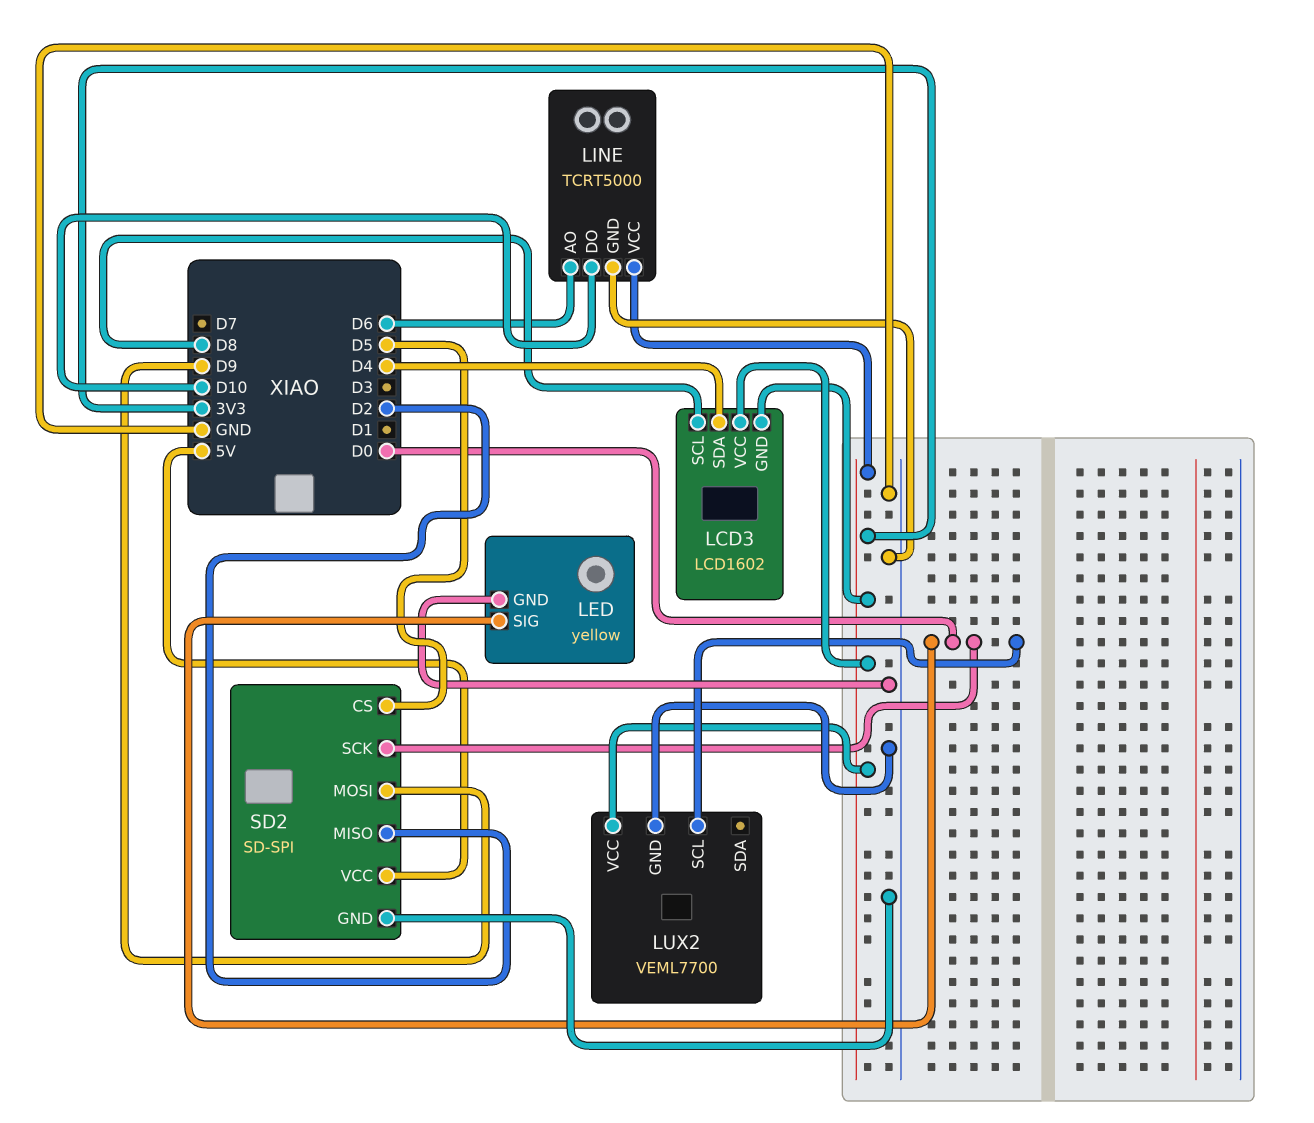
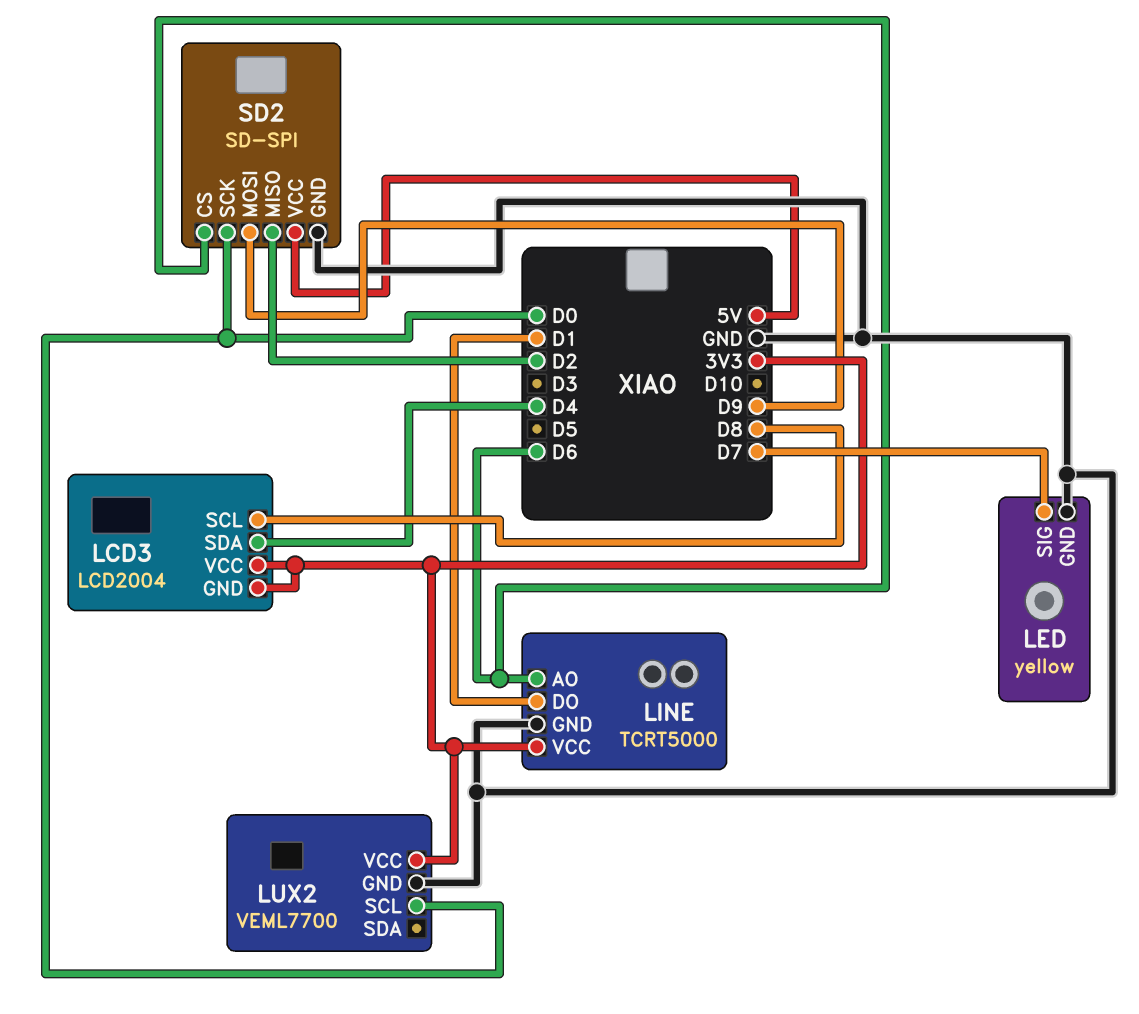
LCD3: LCD1602 -> LCD2004
LED pin SIG: D0 -> D7
LINE pin DO: D10 -> D1
SD2 pin CS: D5 -> D6

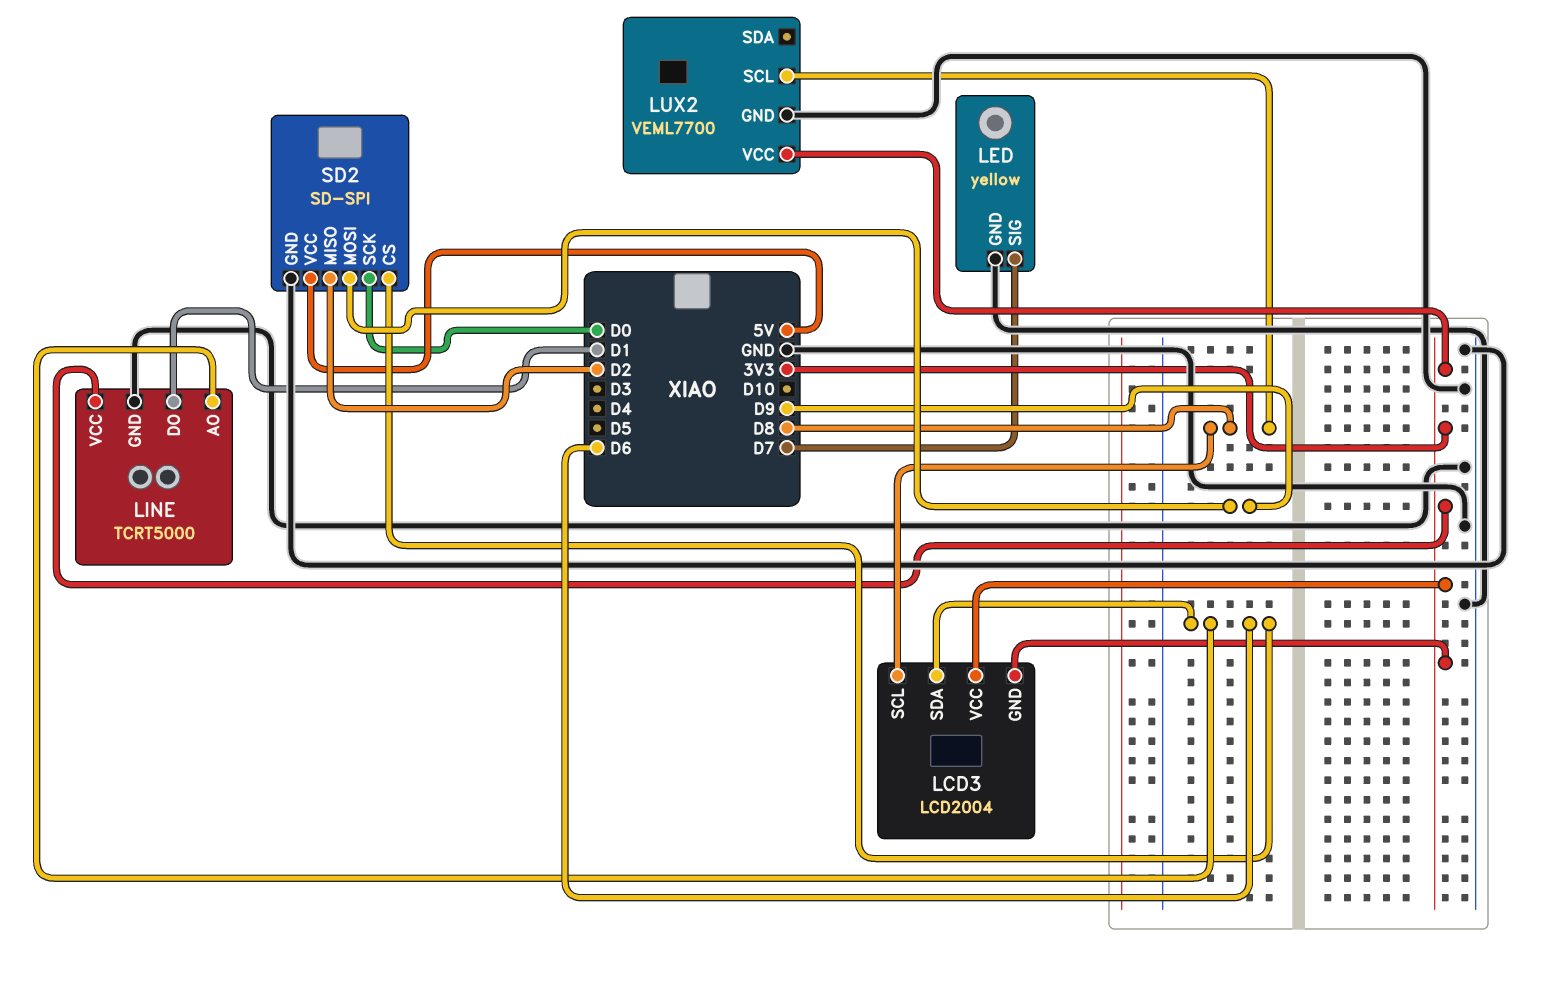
LCD3 pin SDA: D4 -> D6
LUX2 pin SCL: D0 -> D8

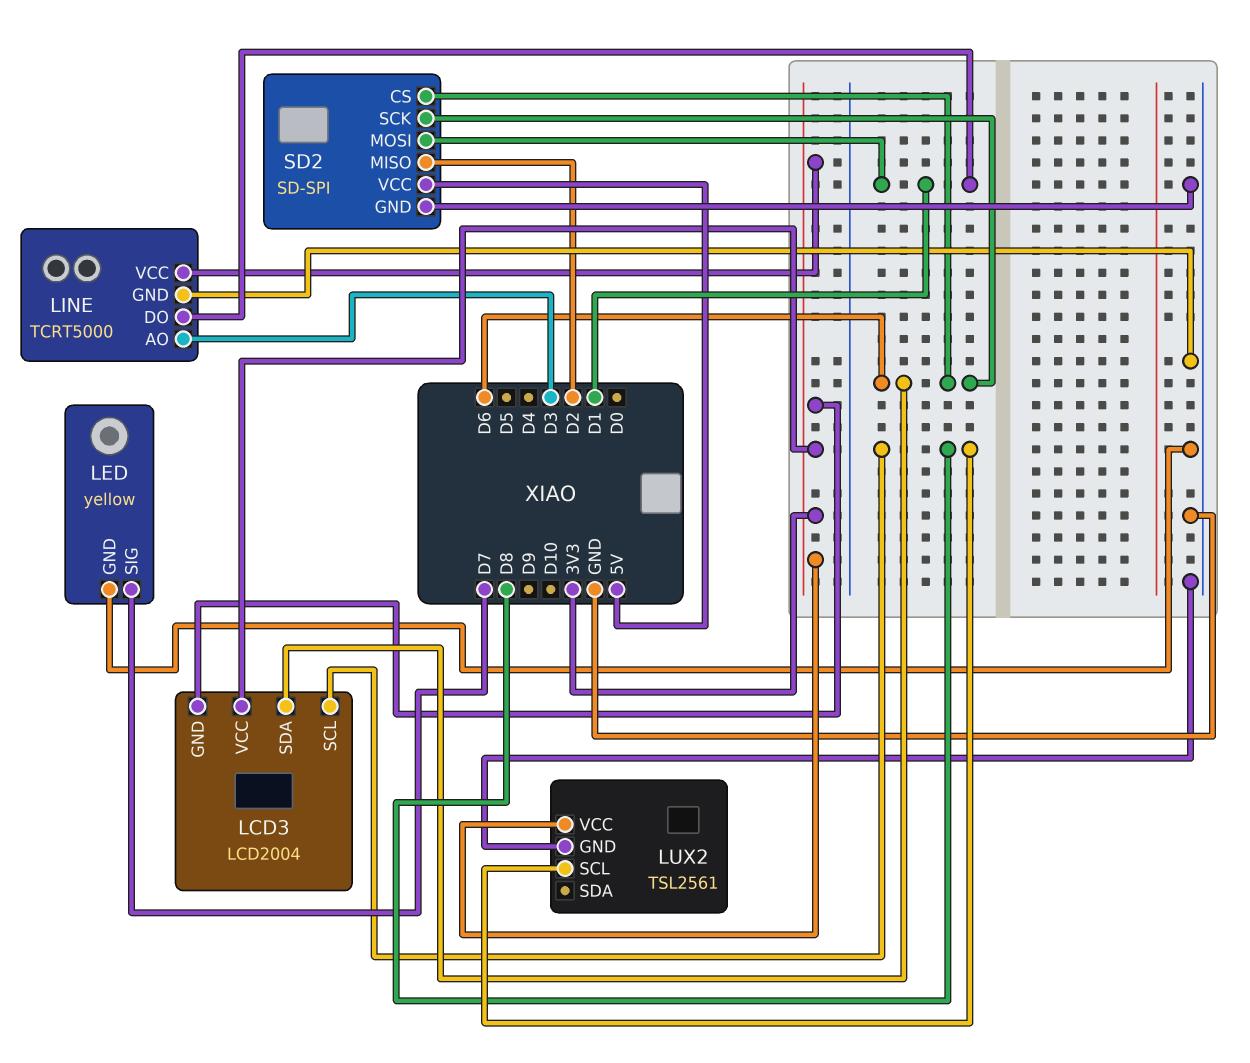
LINE pin AO: D6 -> D3
LUX2: VEML7700 -> TSL2561
SD2 pin MOSI: D9 -> D1
SD2 pin SCK: D0 -> D6

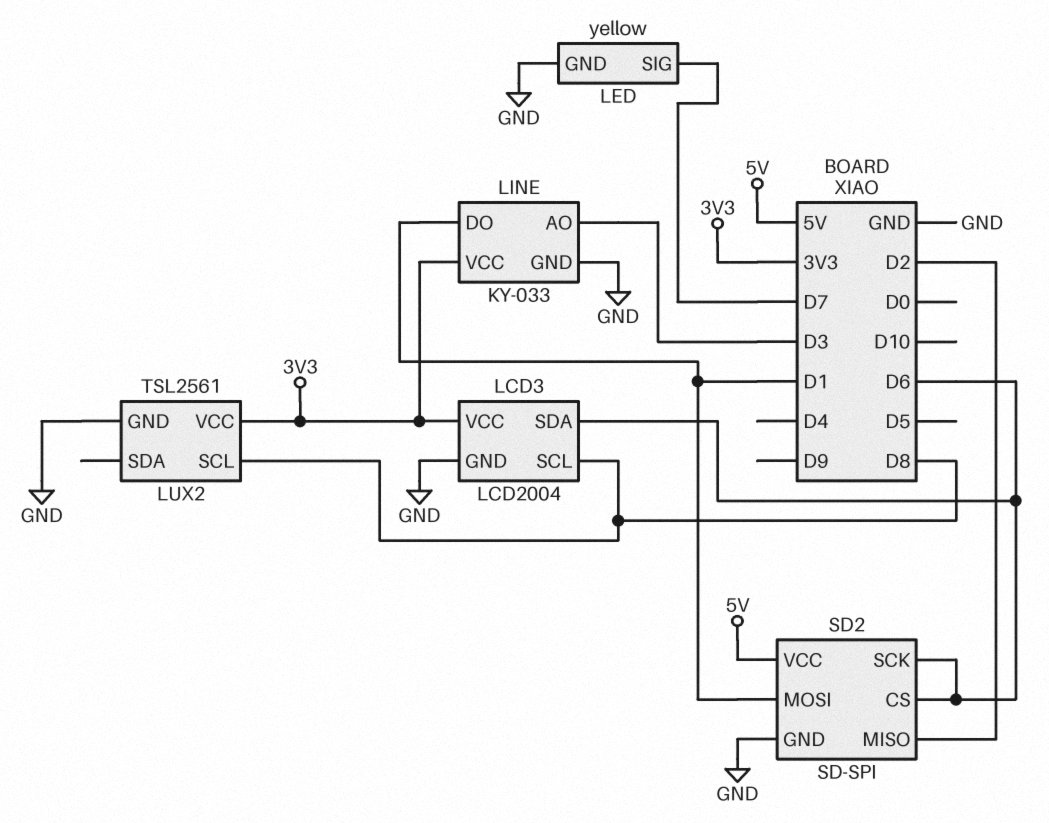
LCD3 pin GND: 3V3 -> GND
LINE: TCRT5000 -> KY-033

